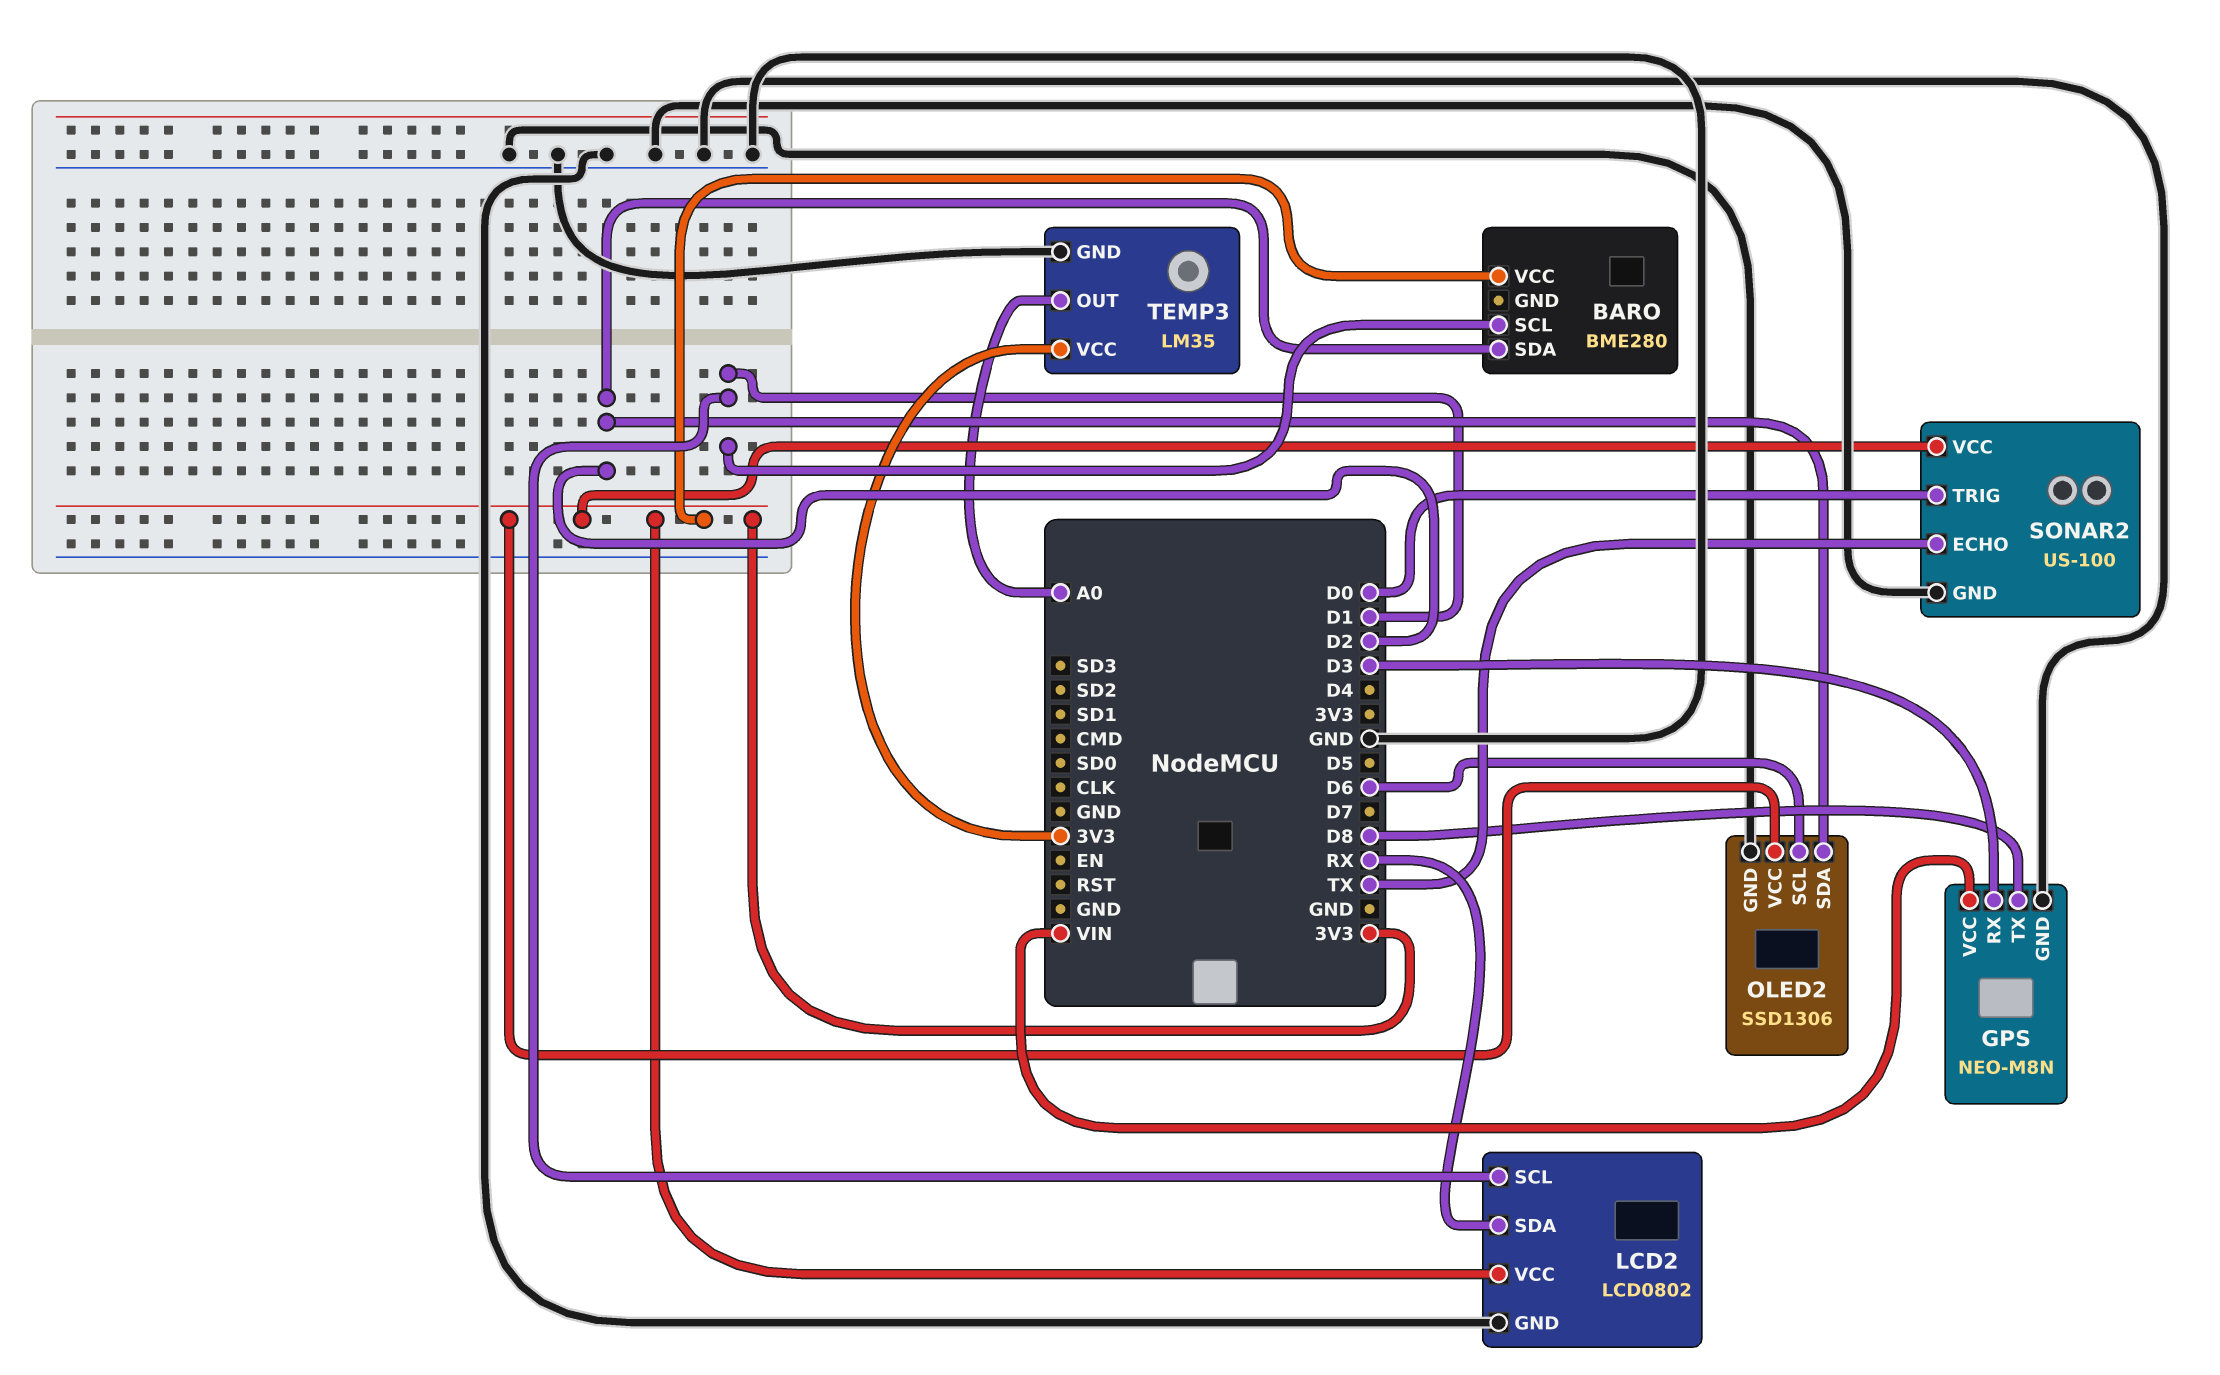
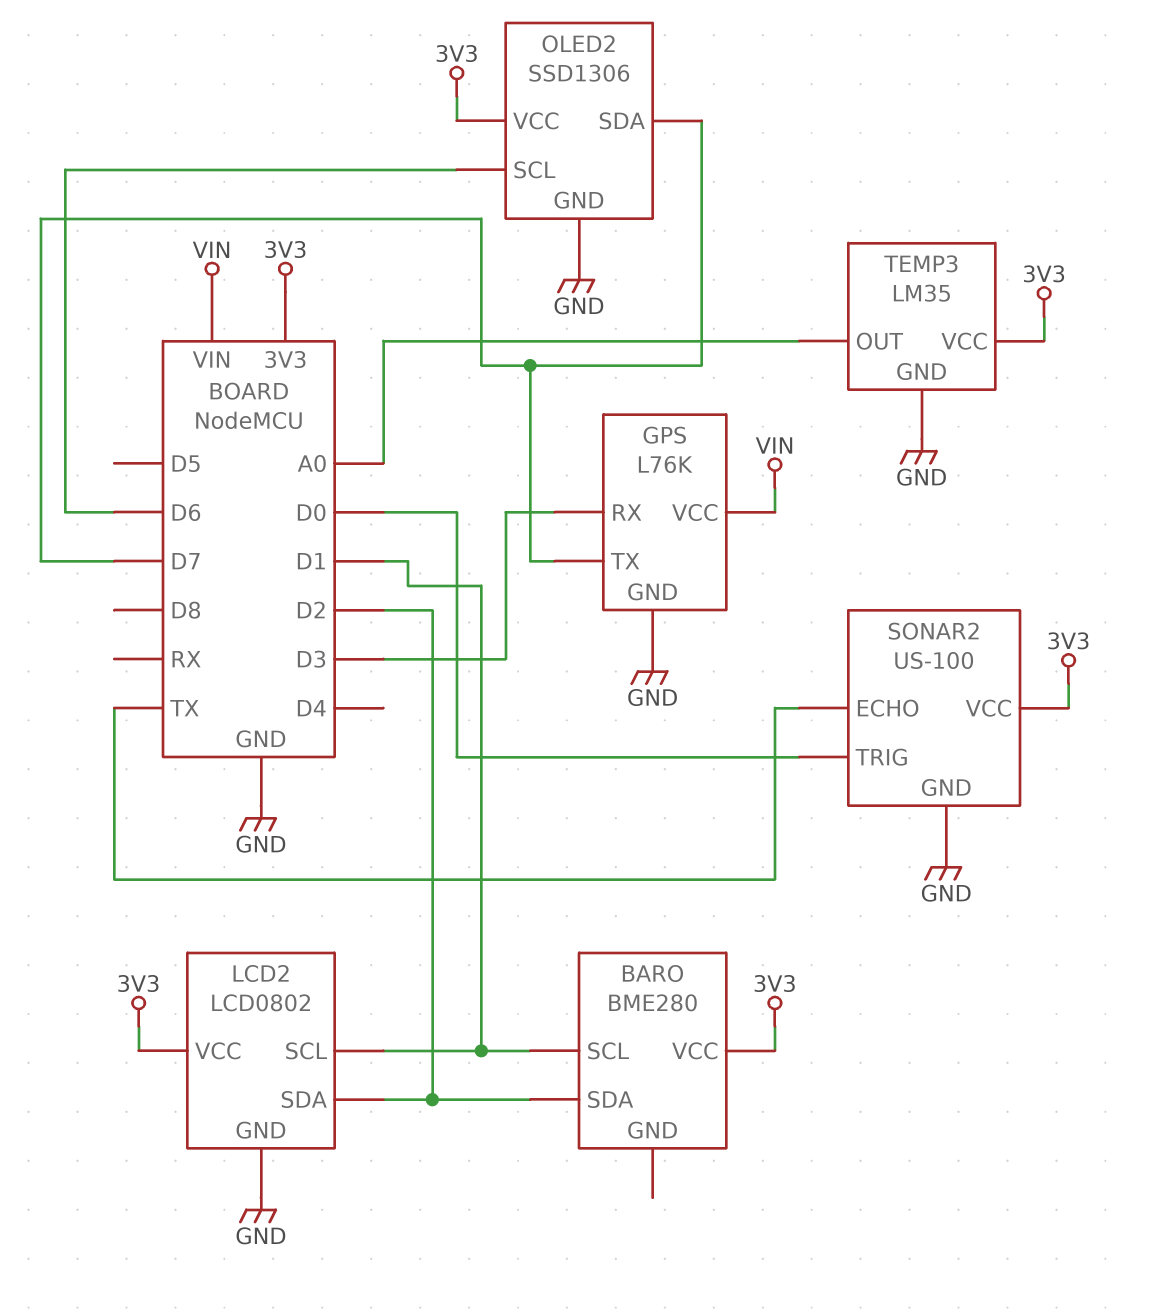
GPS: NEO-M8N -> L76K
GPS pin TX: D8 -> D7
LCD2 pin SDA: RX -> D2
OLED2 pin SDA: D2 -> D7

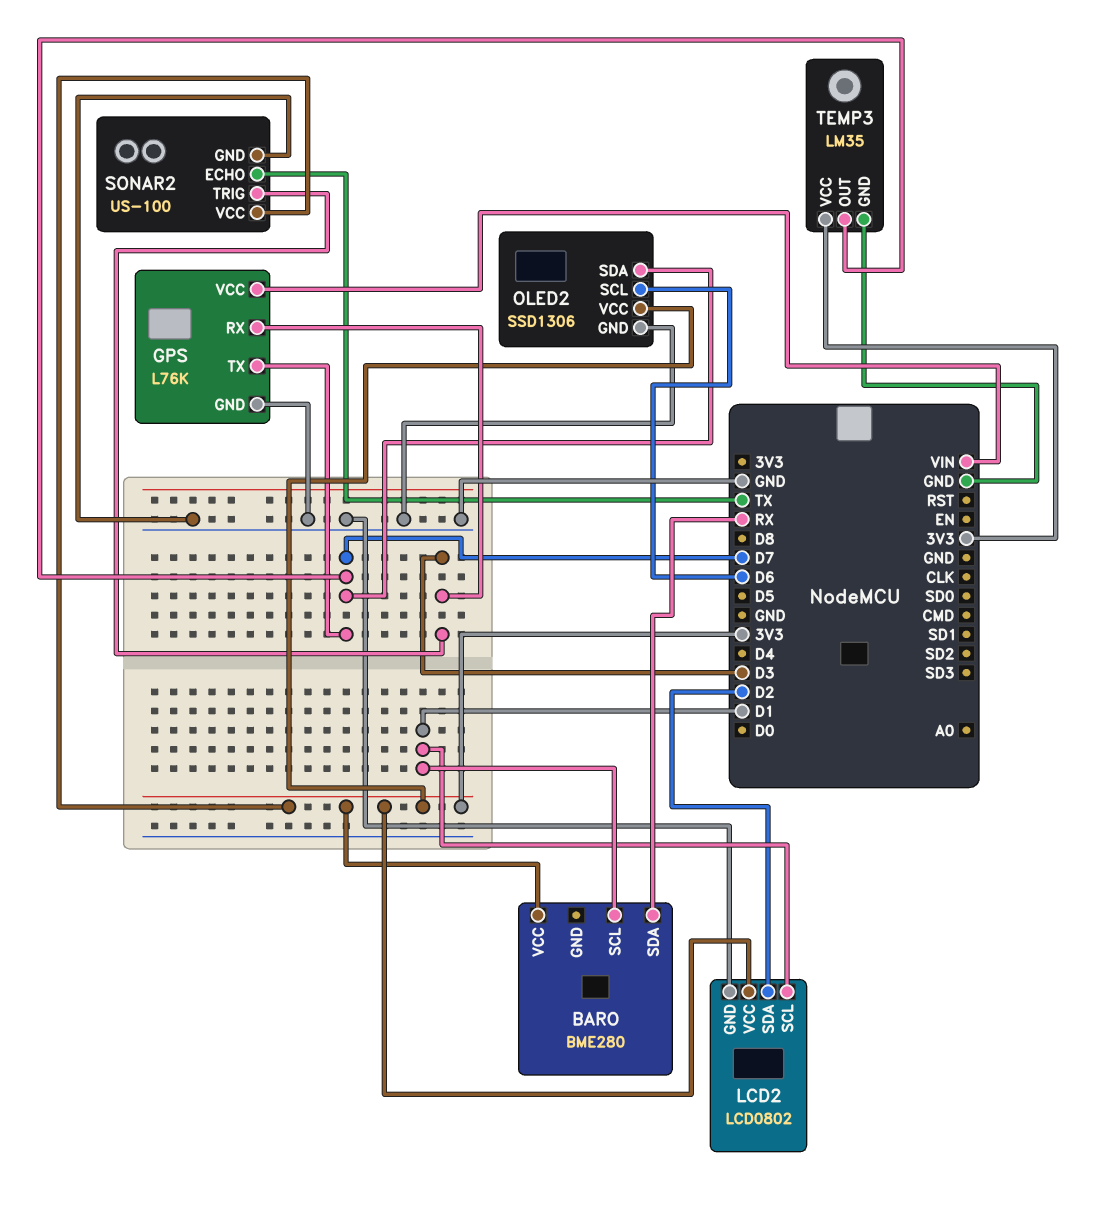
BARO pin SDA: D2 -> RX
SONAR2 pin TRIG: D0 -> D3
TEMP3 pin OUT: A0 -> D7

